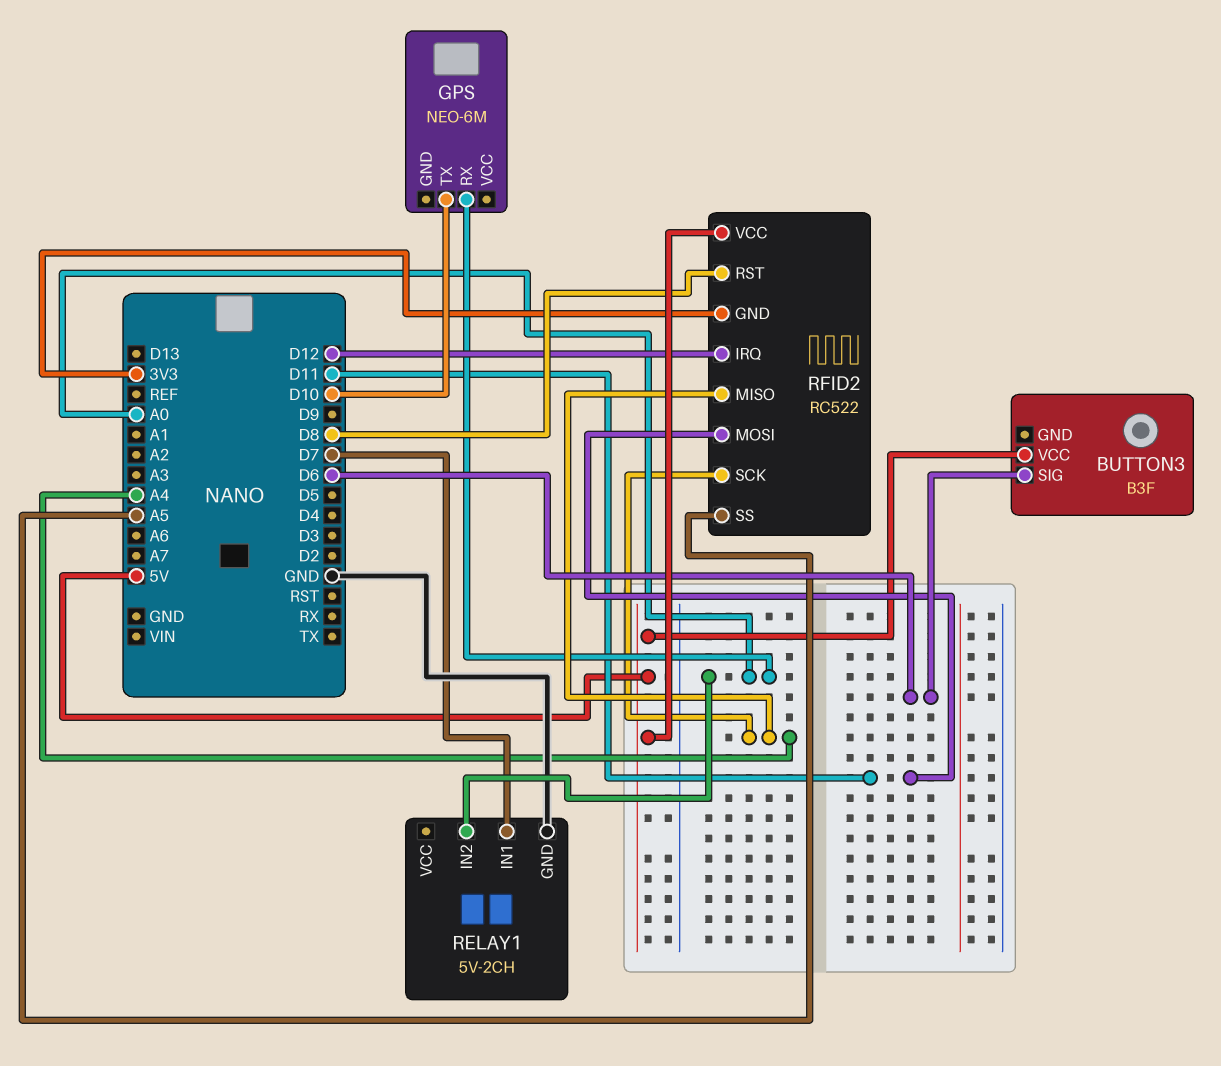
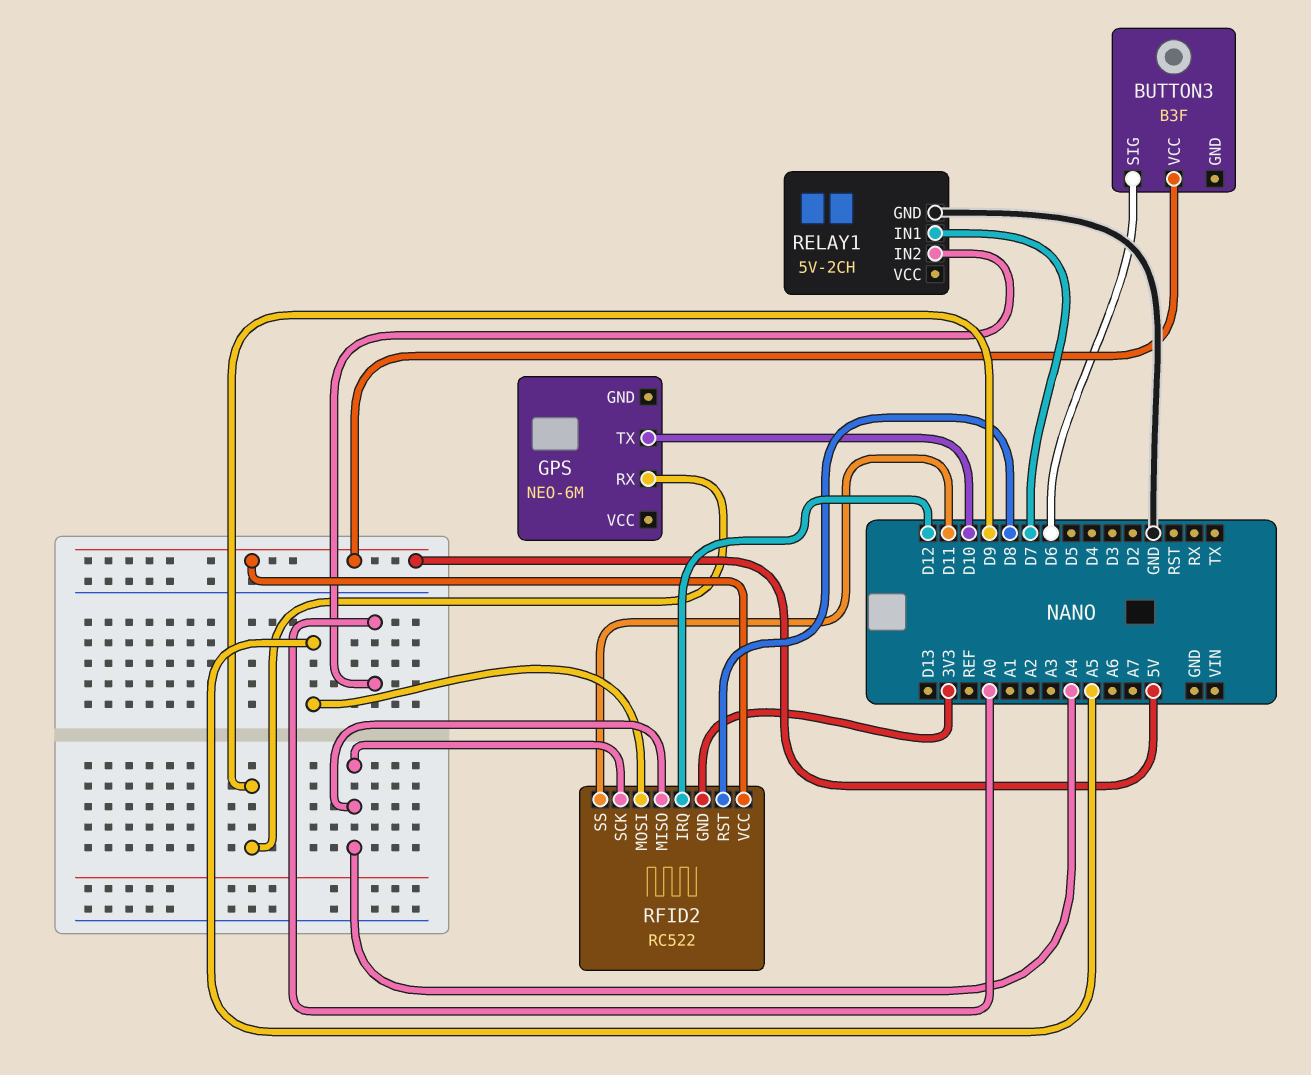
GPS pin RX: A0 -> D9
RFID2 pin MOSI: D11 -> A5
RFID2 pin SS: A5 -> D11

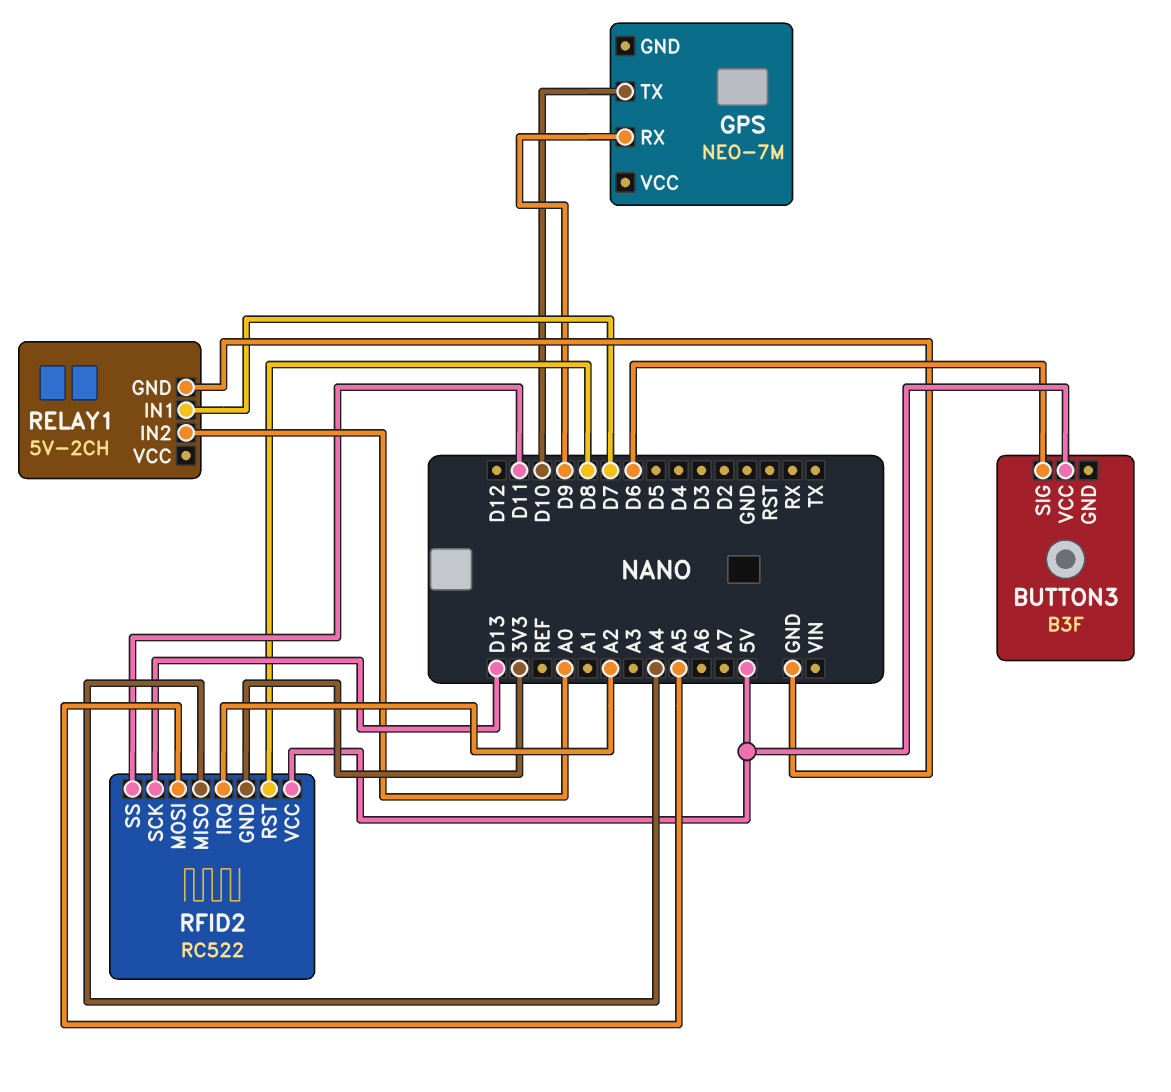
GPS: NEO-6M -> NEO-7M
RFID2 pin IRQ: D12 -> A2
RFID2 pin SCK: A4 -> D13

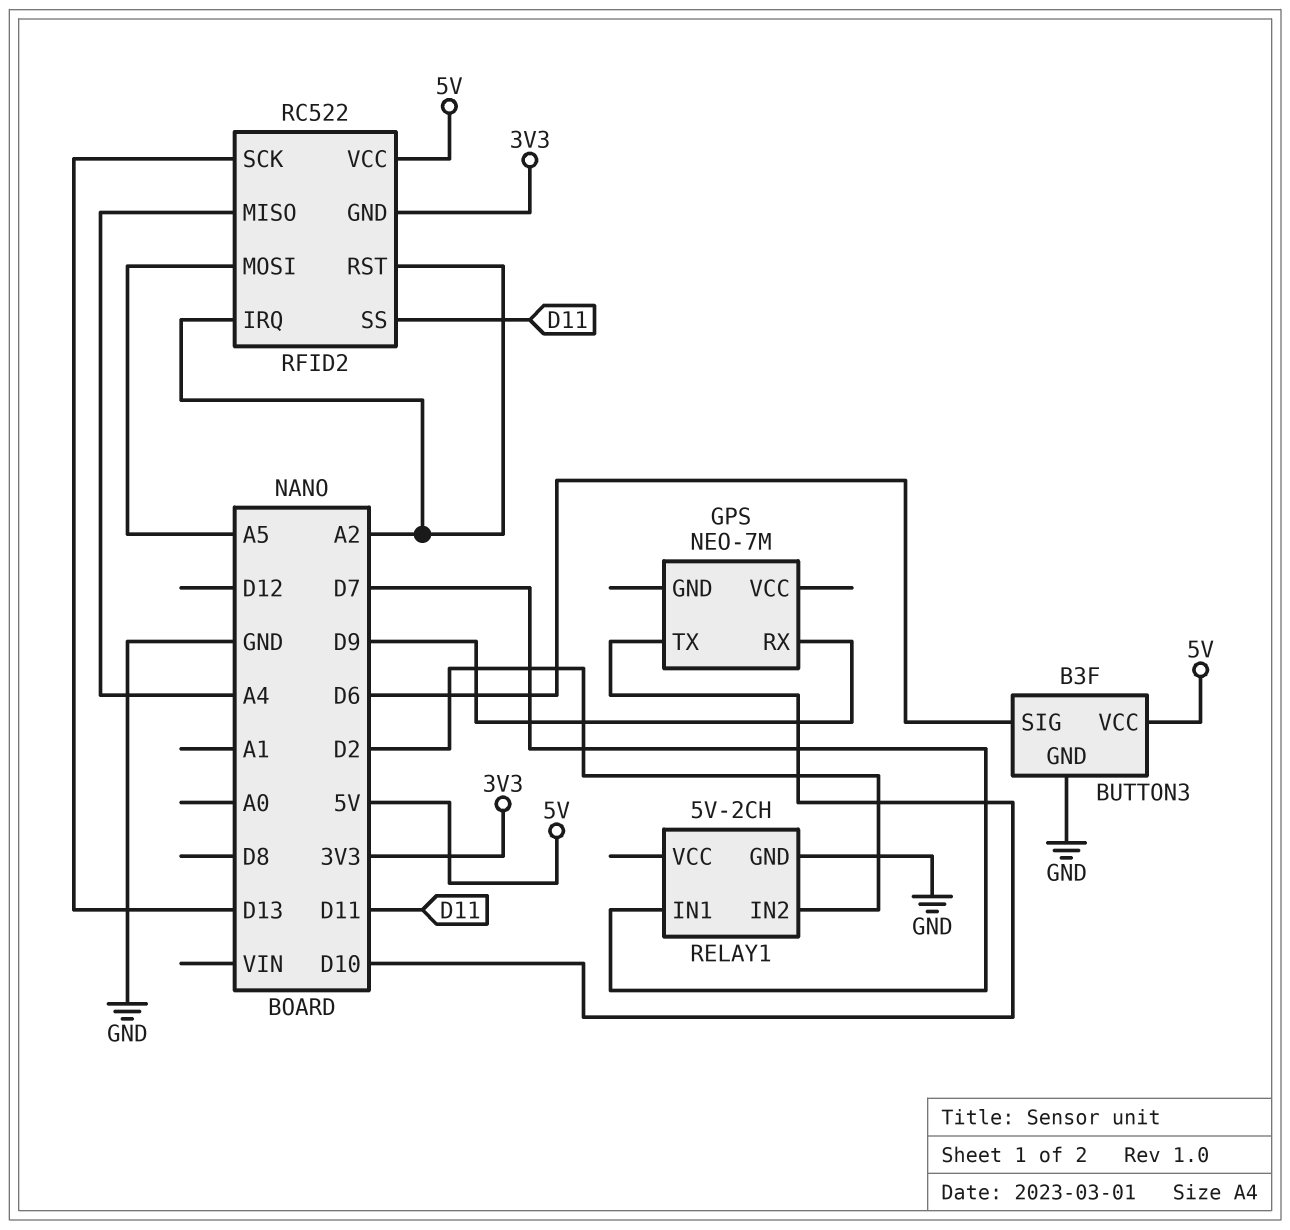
BUTTON3 pin GND: none -> GND
RELAY1 pin IN2: A0 -> D2
RFID2 pin RST: D8 -> A2

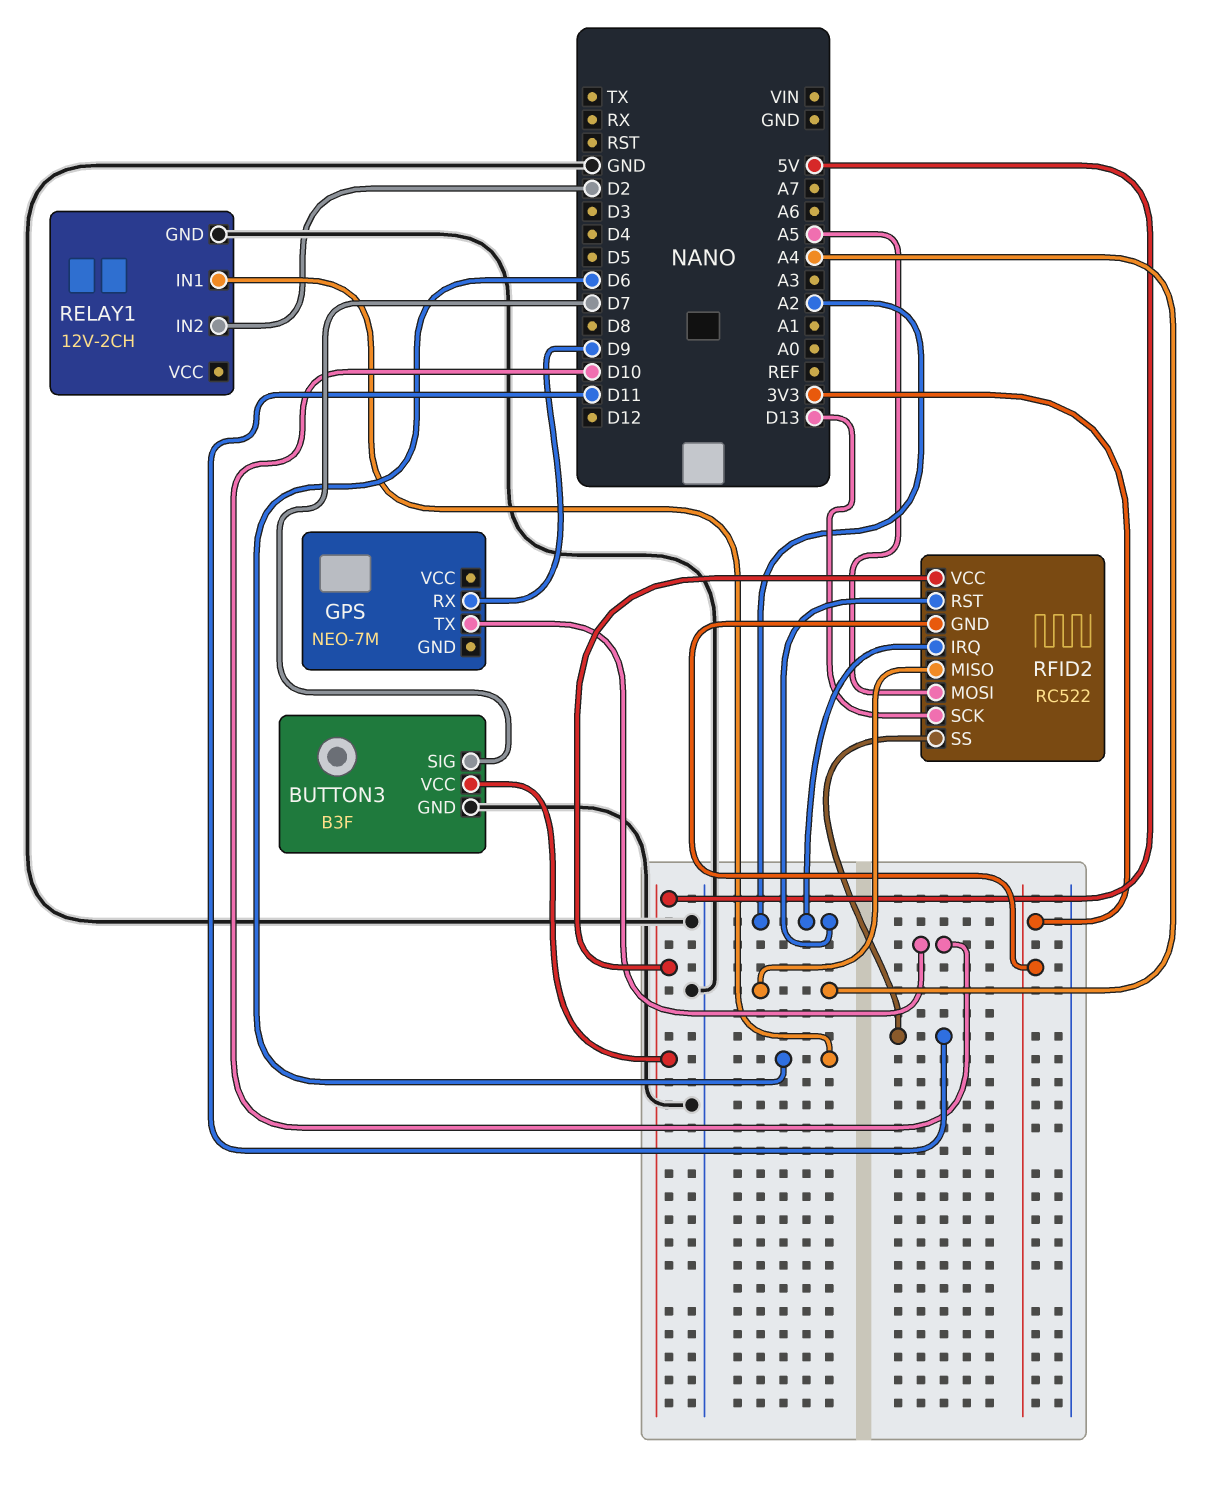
BUTTON3 pin SIG: D6 -> D7
RELAY1: 5V-2CH -> 12V-2CH
RELAY1 pin IN1: D7 -> D6

